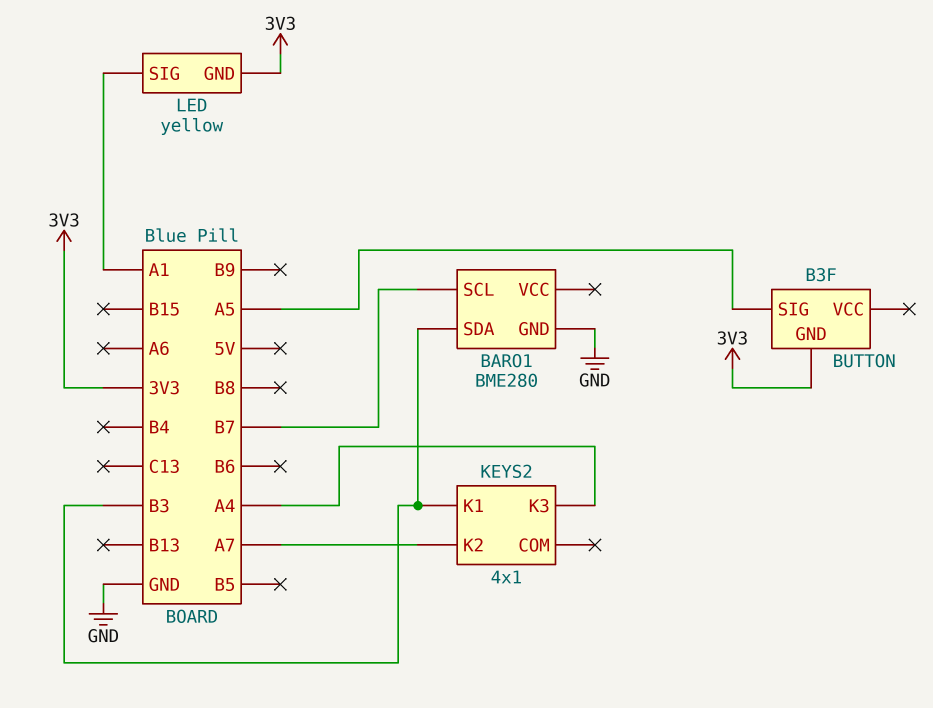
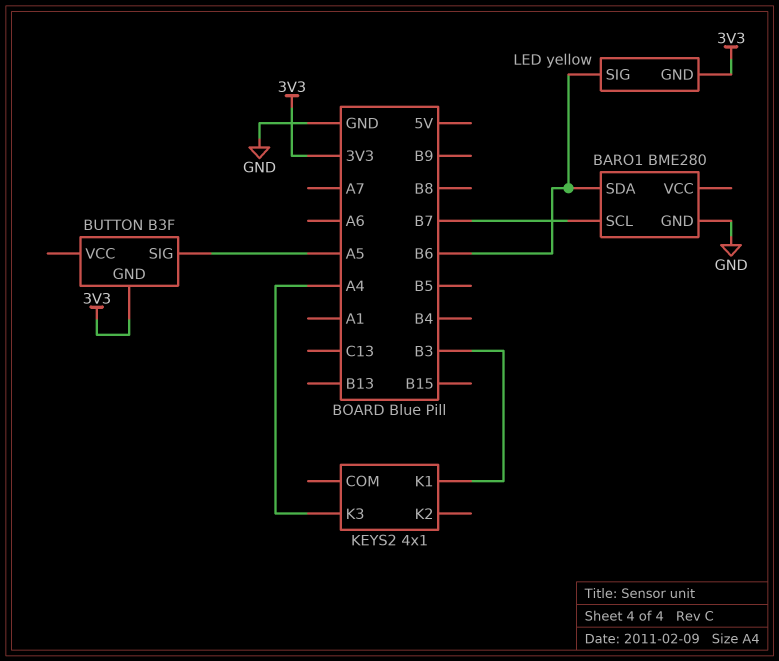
BARO1 pin SDA: B3 -> B6
KEYS2 pin K2: A7 -> none
LED pin SIG: A1 -> B6

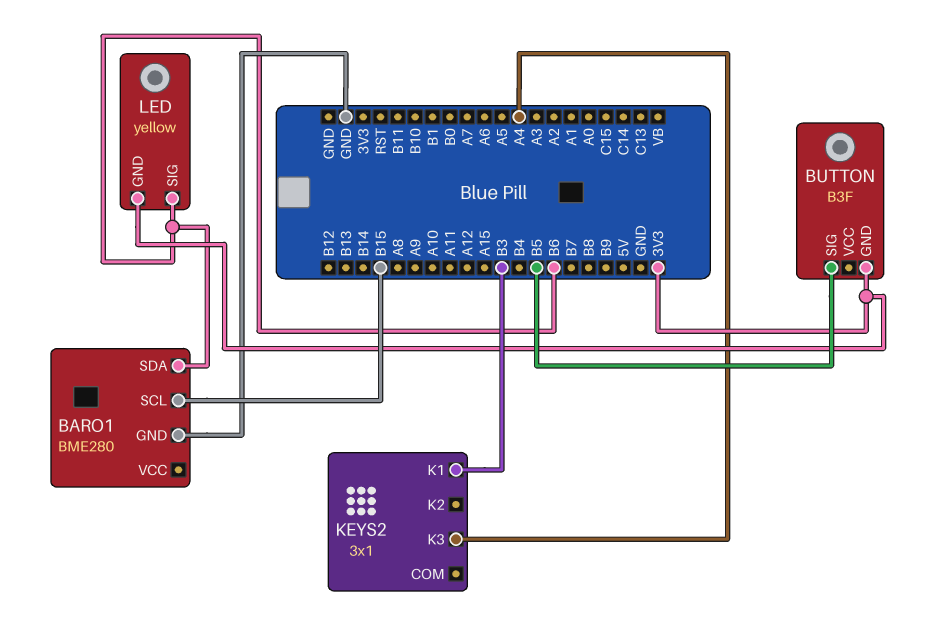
BARO1 pin SCL: B7 -> B15
BUTTON pin SIG: A5 -> B5
KEYS2: 4x1 -> 3x1

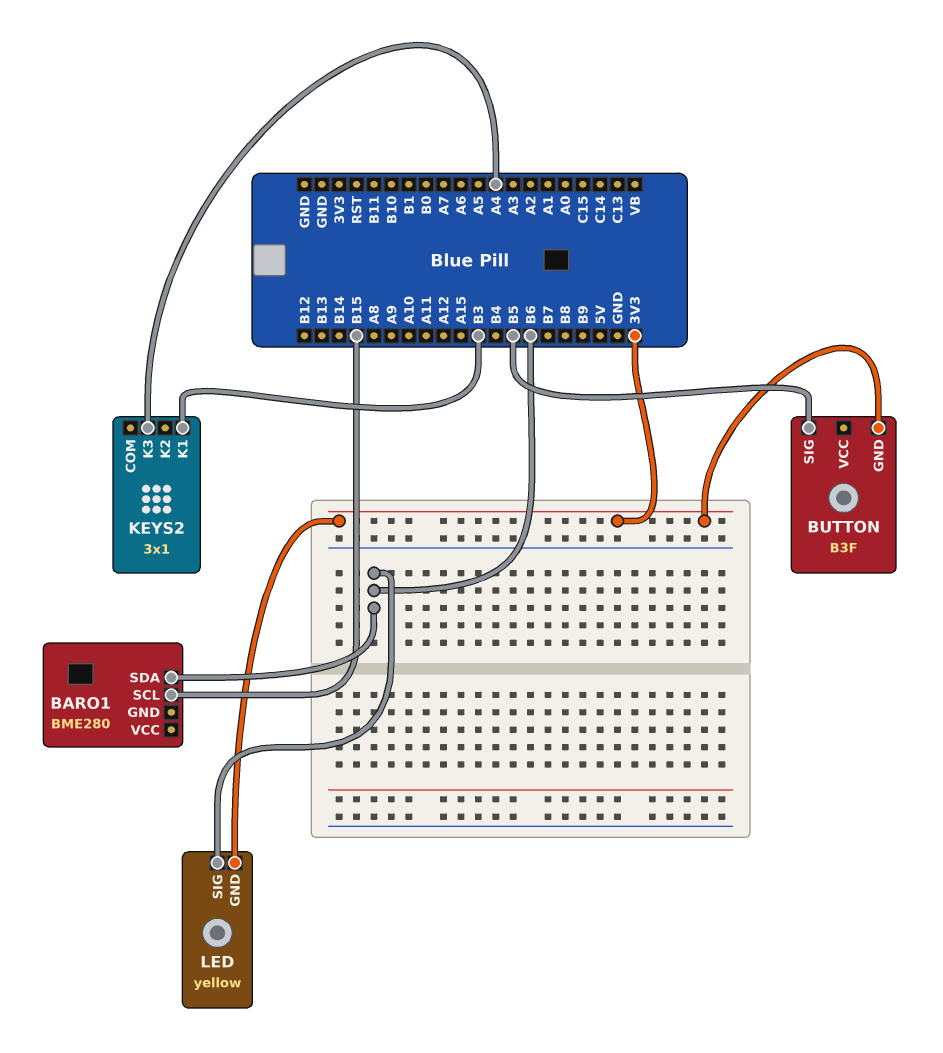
BARO1 pin GND: GND -> none

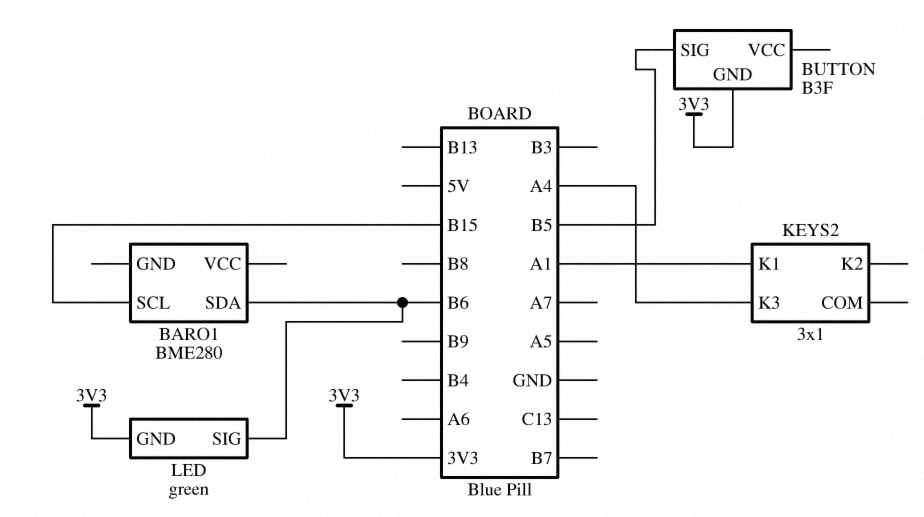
KEYS2 pin K1: B3 -> A1
LED: yellow -> green

